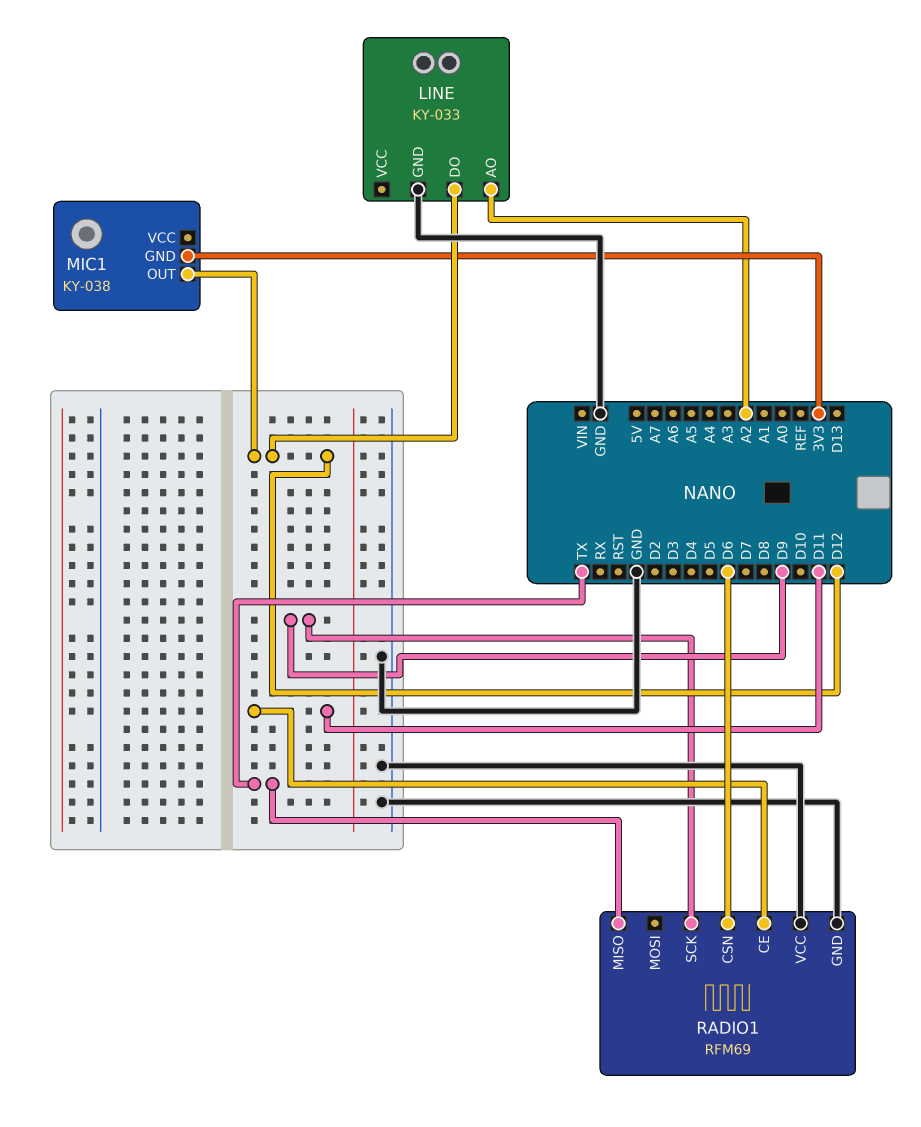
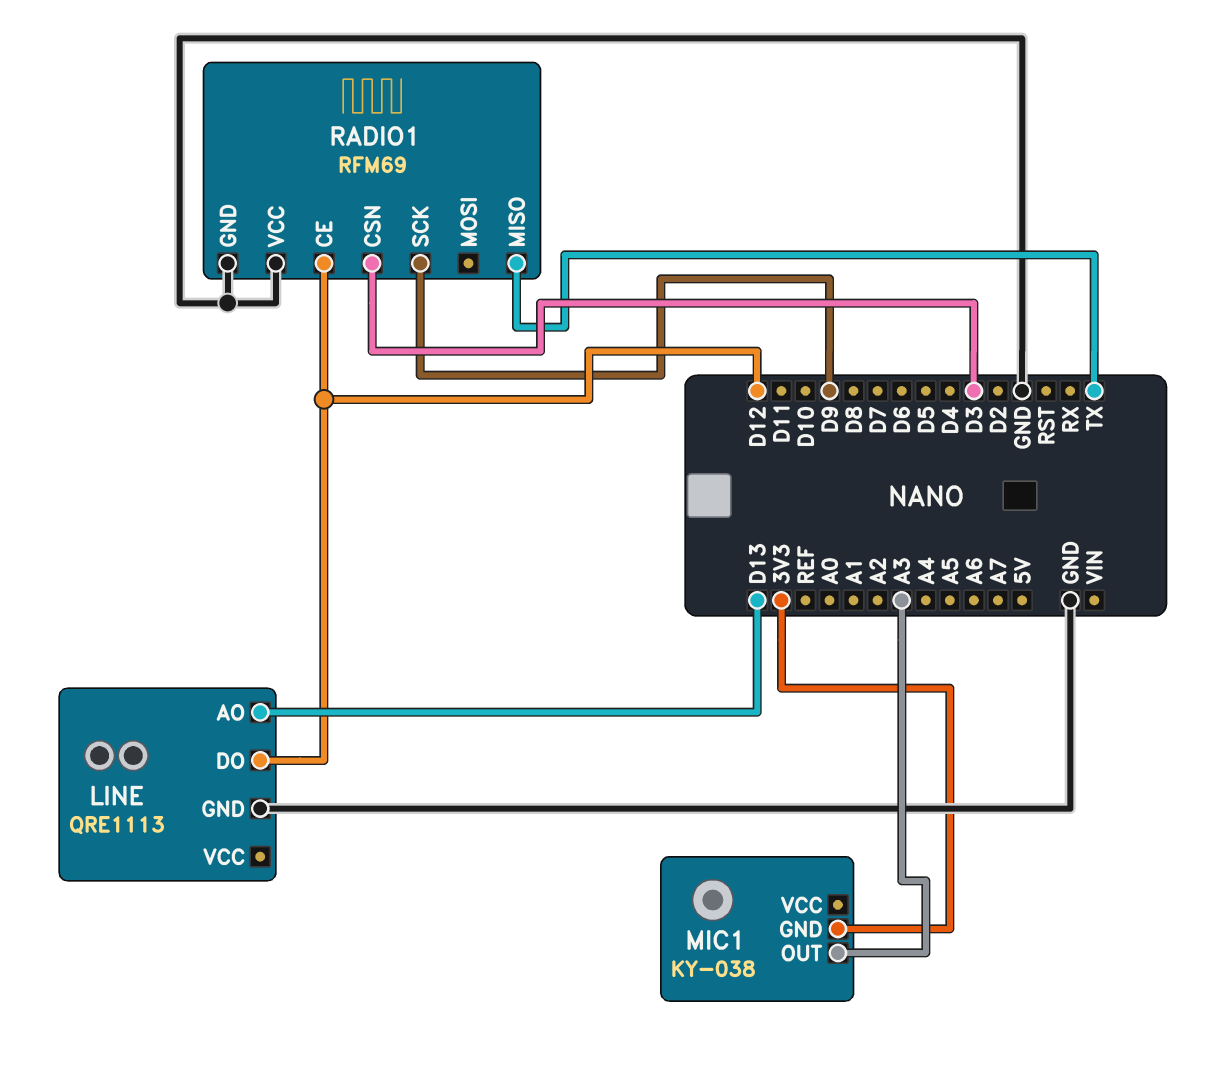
LINE: KY-033 -> QRE1113
LINE pin AO: A2 -> D13
MIC1 pin OUT: D12 -> A3
RADIO1 pin CE: D11 -> D12
RADIO1 pin CSN: D6 -> D3

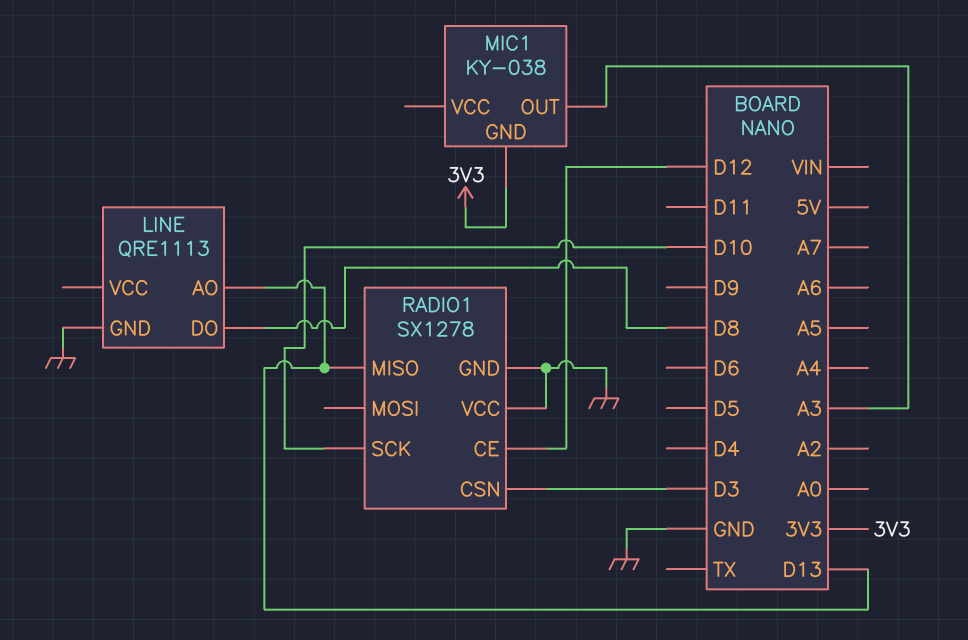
LINE pin DO: D12 -> D8
RADIO1: RFM69 -> SX1278
RADIO1 pin MISO: TX -> D13
RADIO1 pin SCK: D9 -> D10

